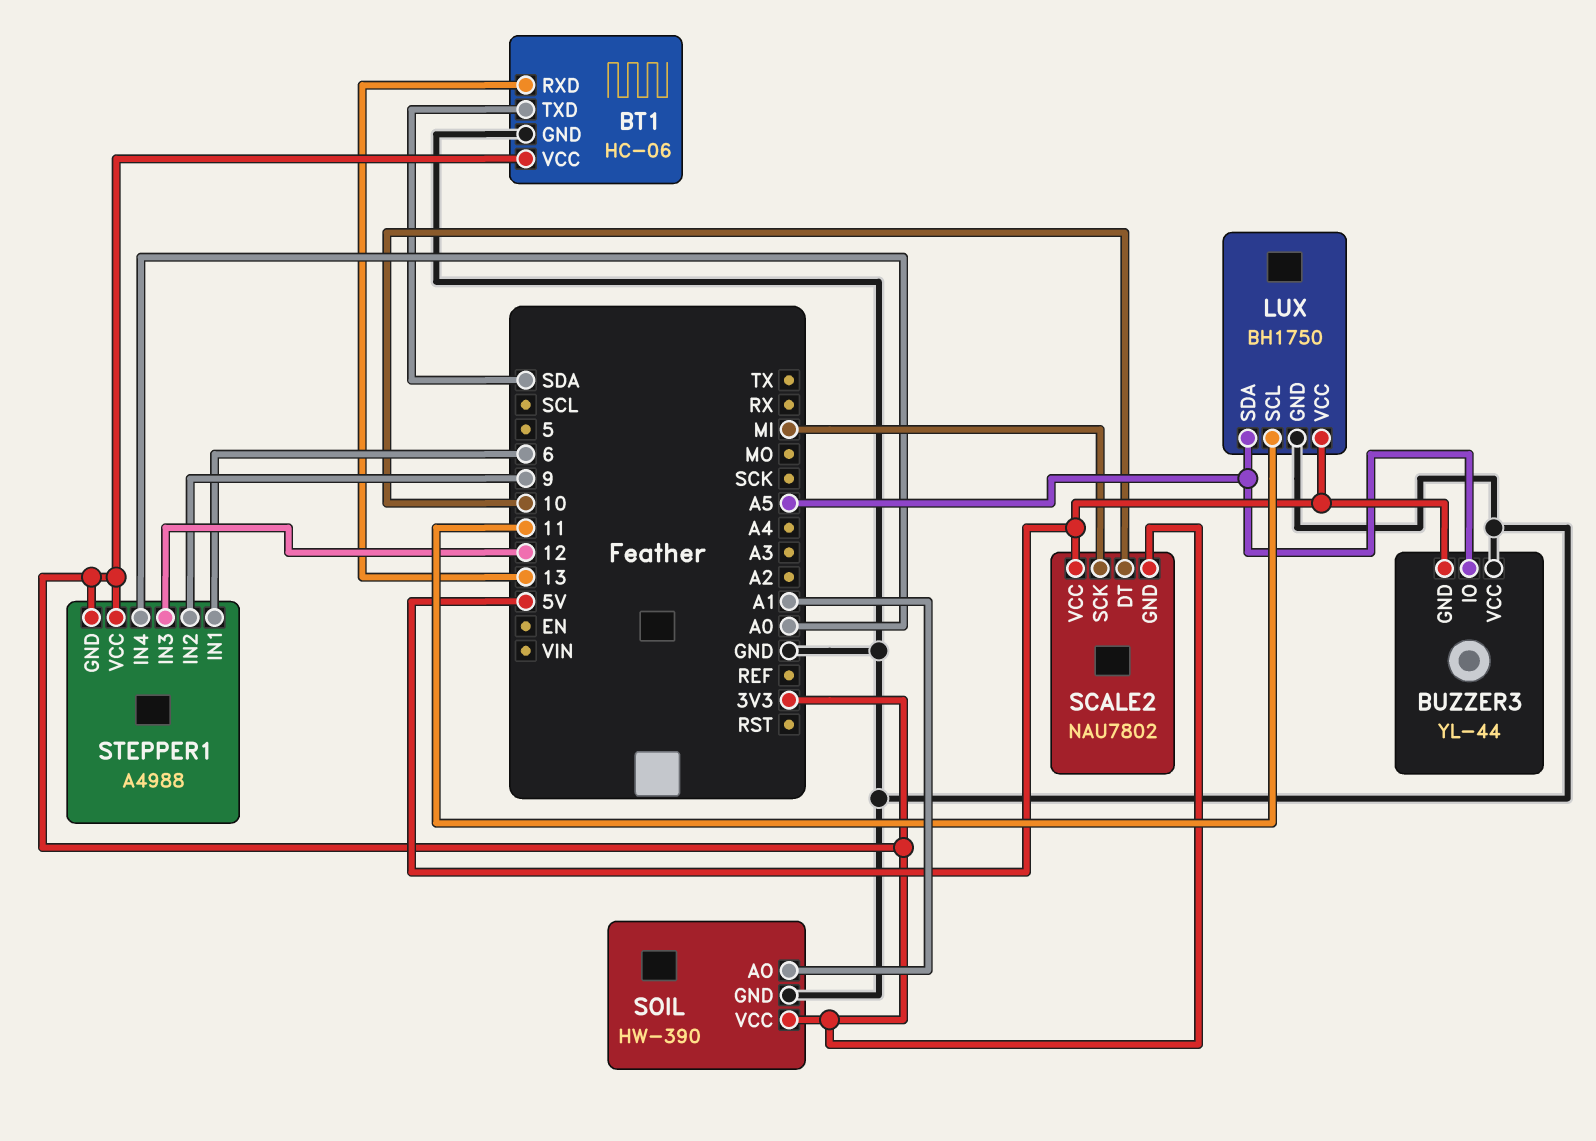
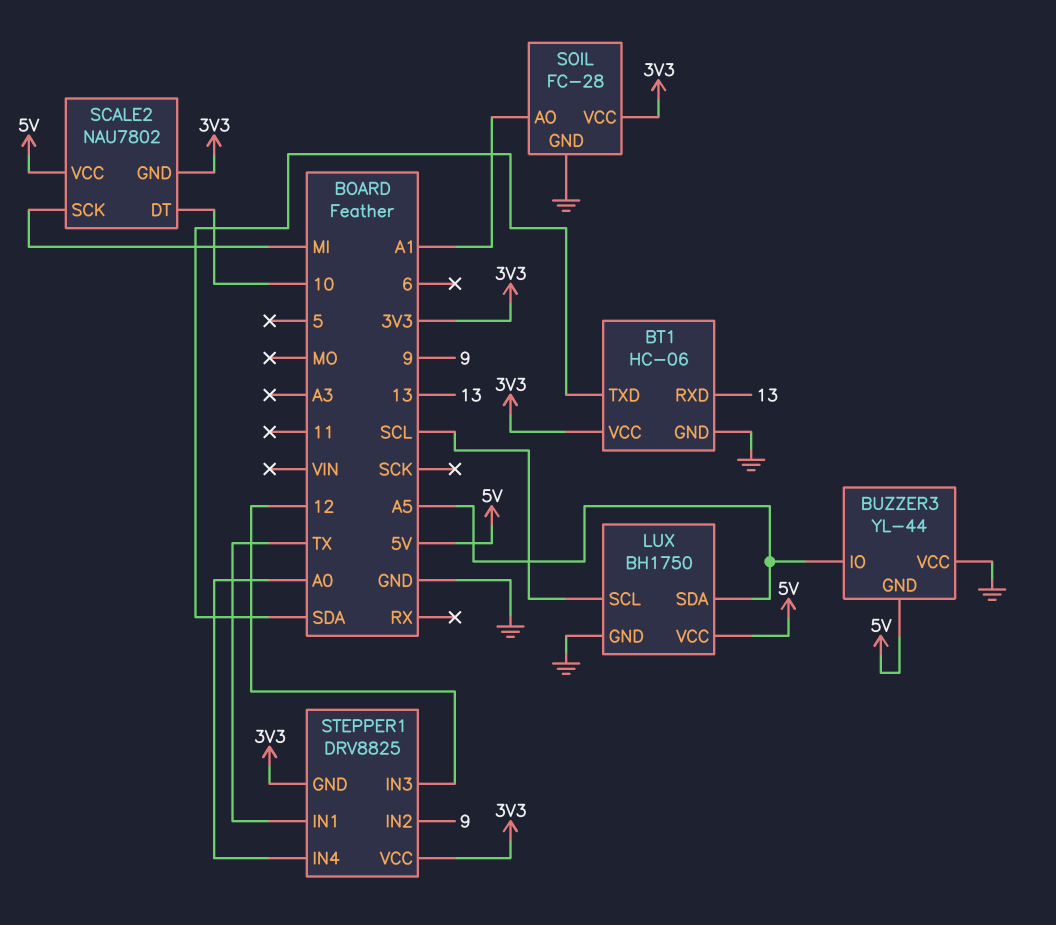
LUX pin SCL: 11 -> SCL
SOIL: HW-390 -> FC-28
STEPPER1: A4988 -> DRV8825
STEPPER1 pin IN1: 6 -> TX

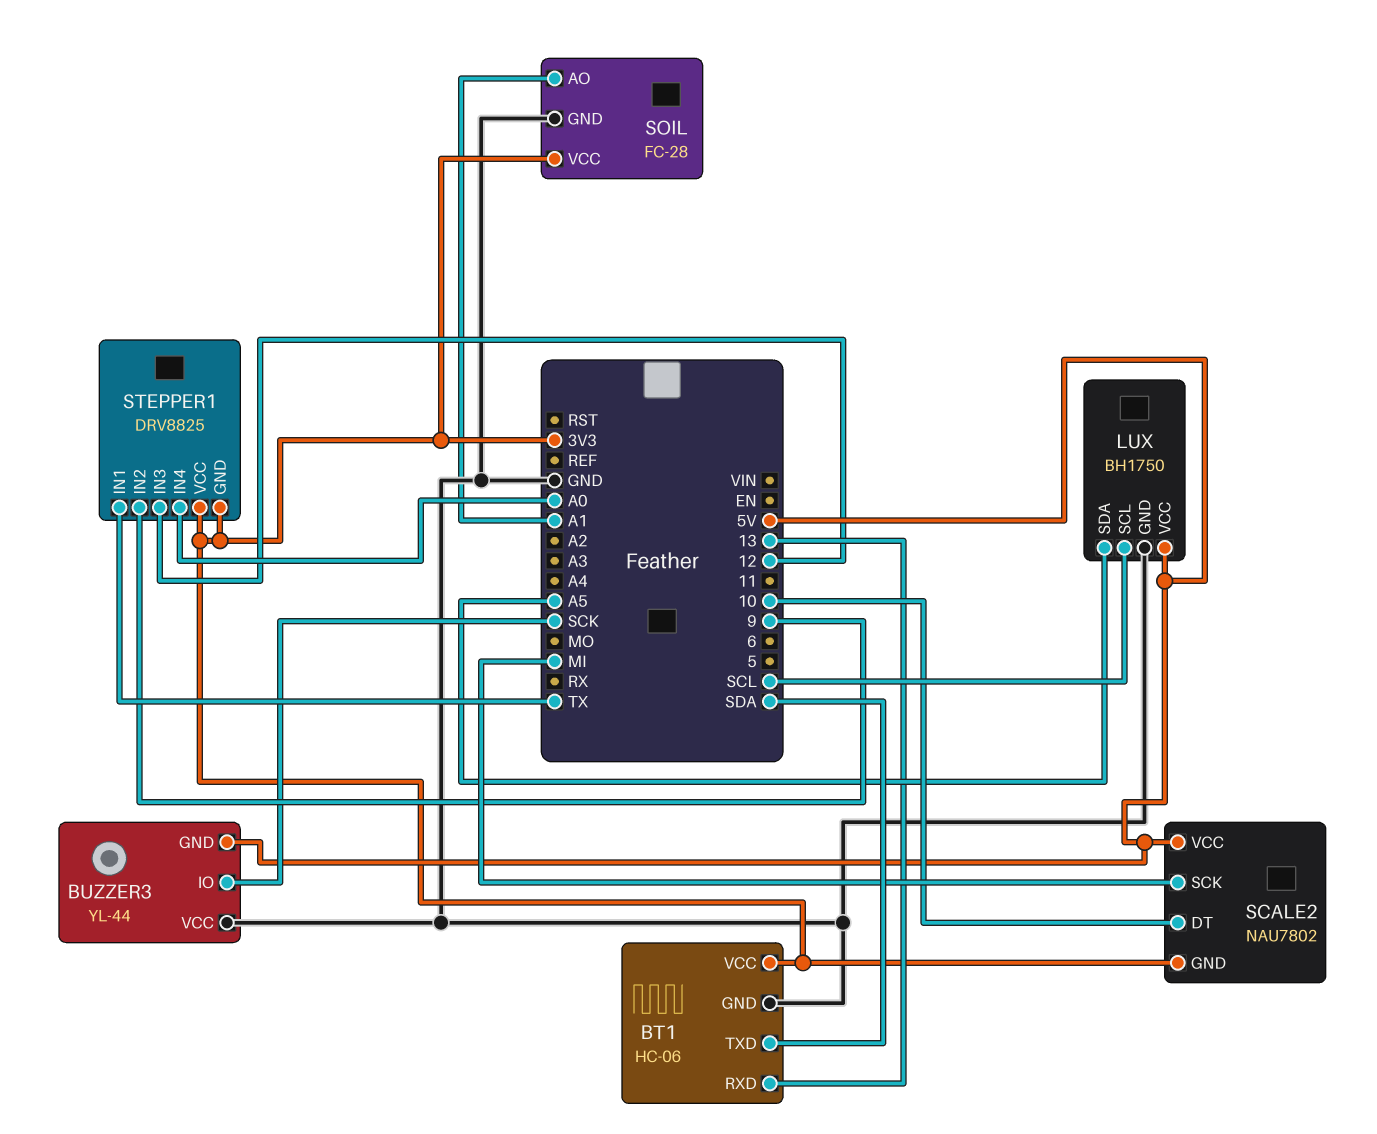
BUZZER3 pin IO: A5 -> SCK

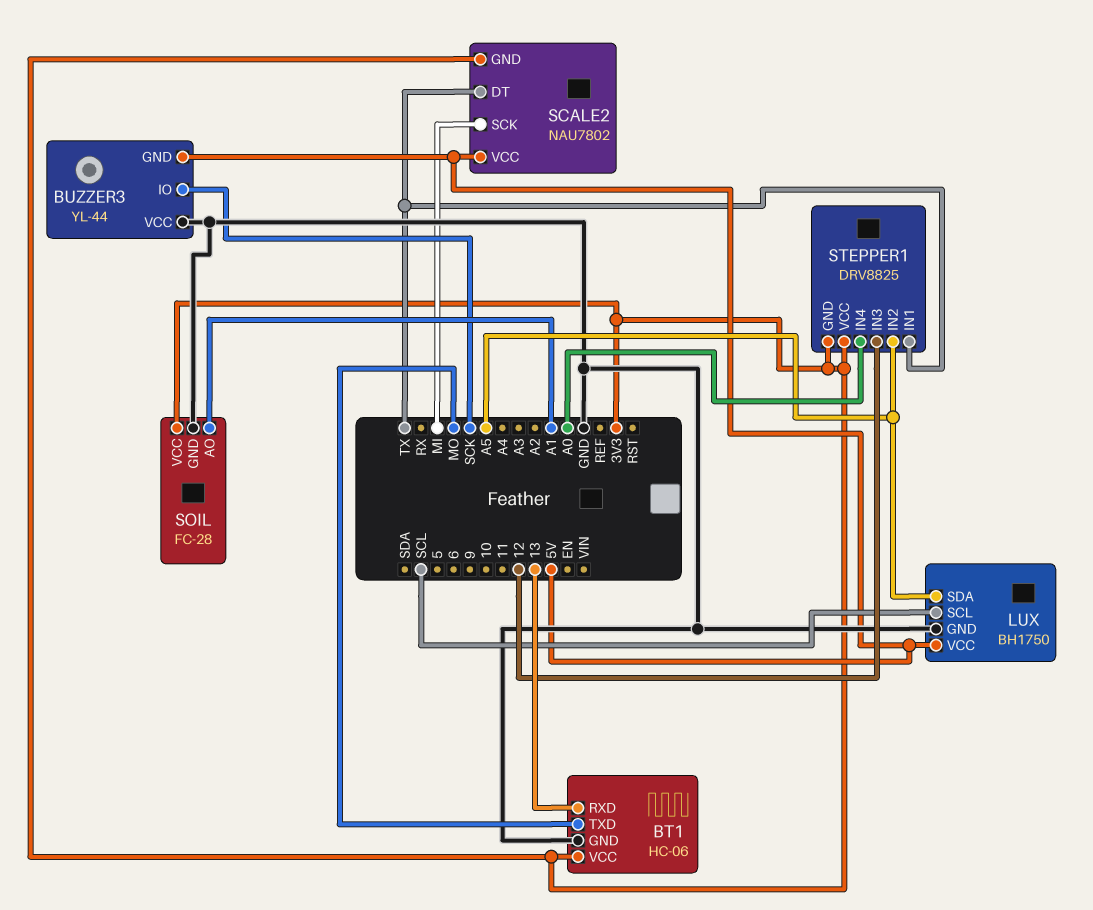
BT1 pin TXD: SDA -> MO
SCALE2 pin DT: 10 -> TX
STEPPER1 pin IN2: 9 -> A5

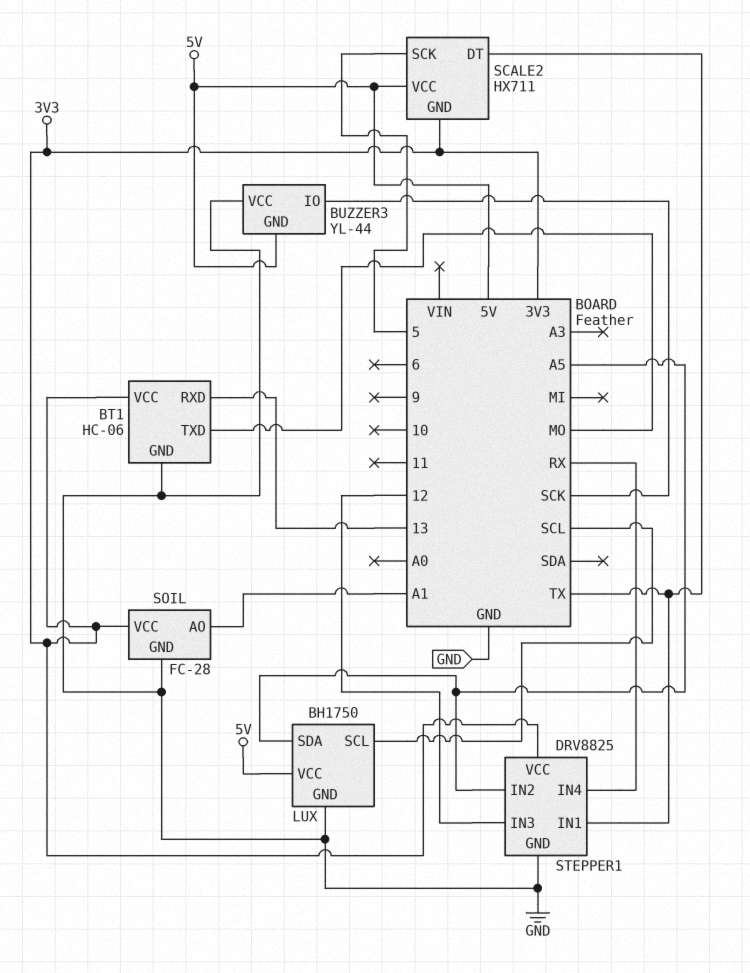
SCALE2: NAU7802 -> HX711
SCALE2 pin SCK: MI -> 5
STEPPER1 pin GND: 3V3 -> GND
STEPPER1 pin IN4: A0 -> RX

